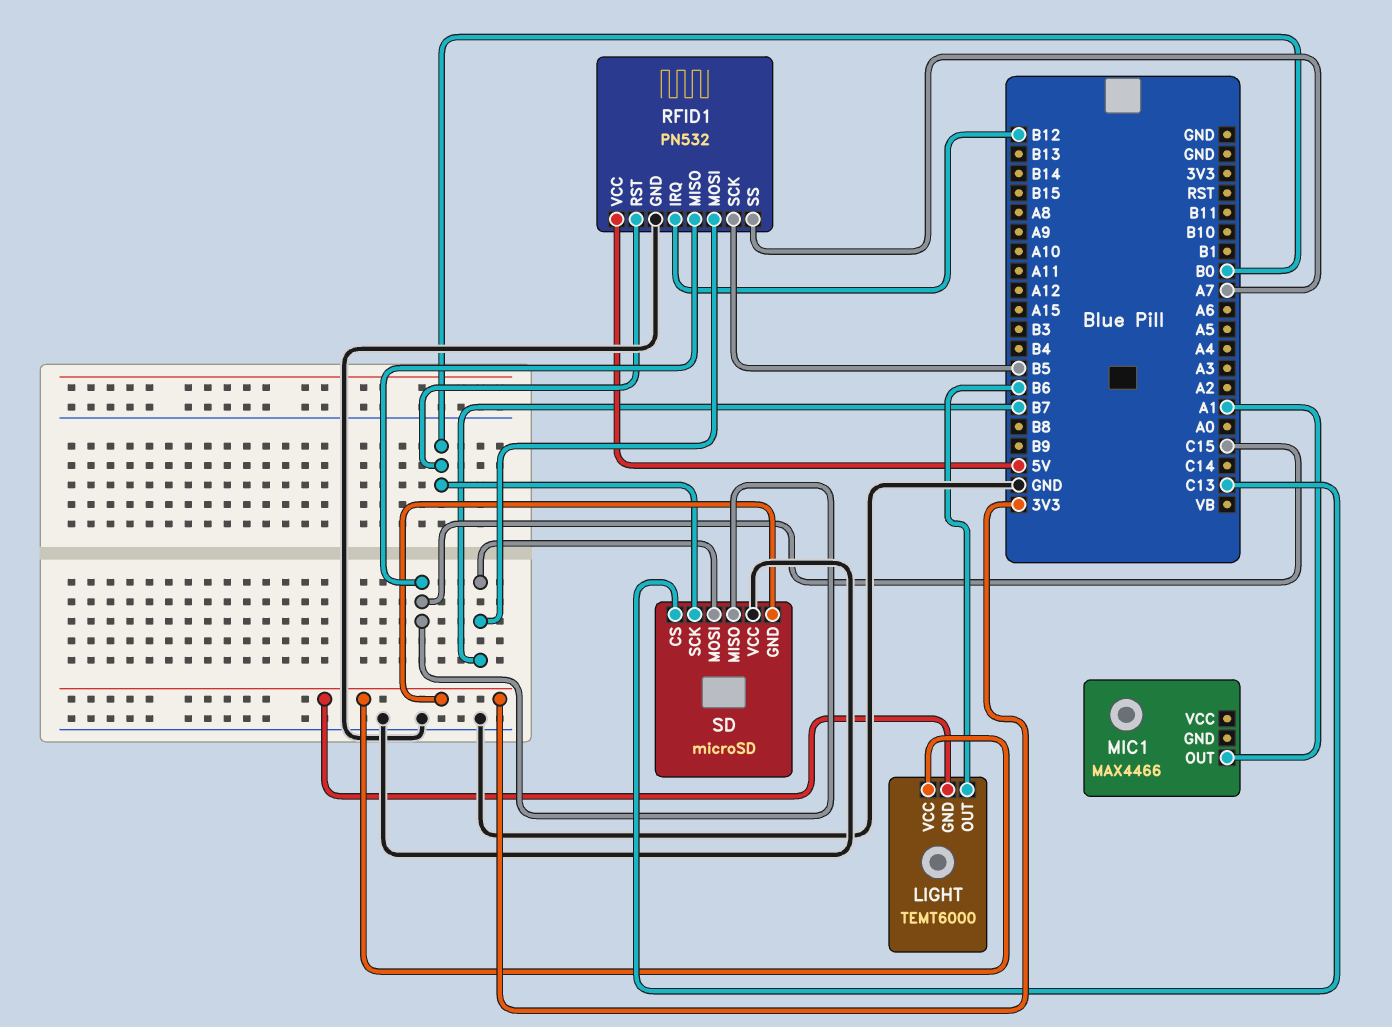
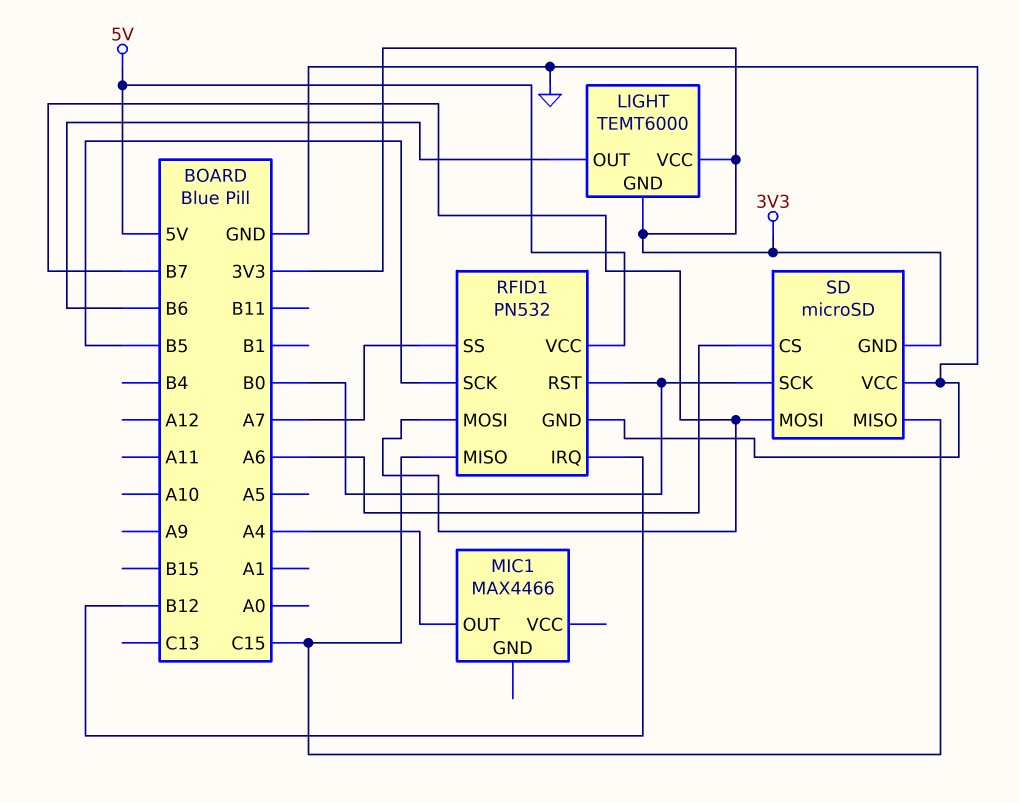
MIC1 pin OUT: A1 -> A4
SD pin CS: C13 -> A6

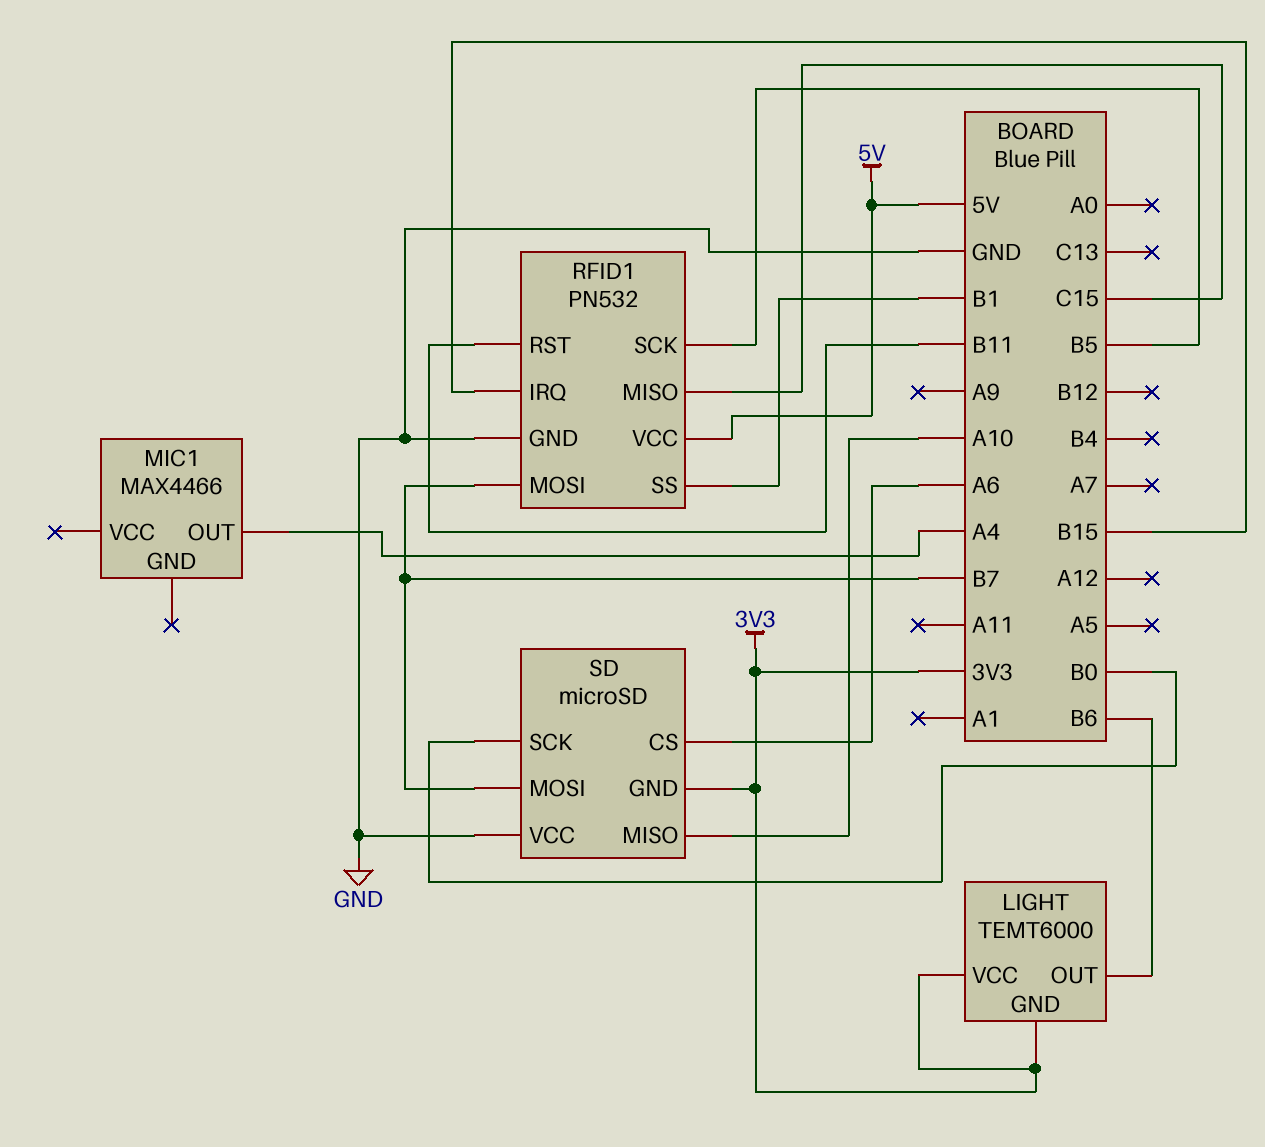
RFID1 pin IRQ: B12 -> B15
RFID1 pin RST: B0 -> B11
RFID1 pin SS: A7 -> B1
SD pin MISO: C15 -> A10

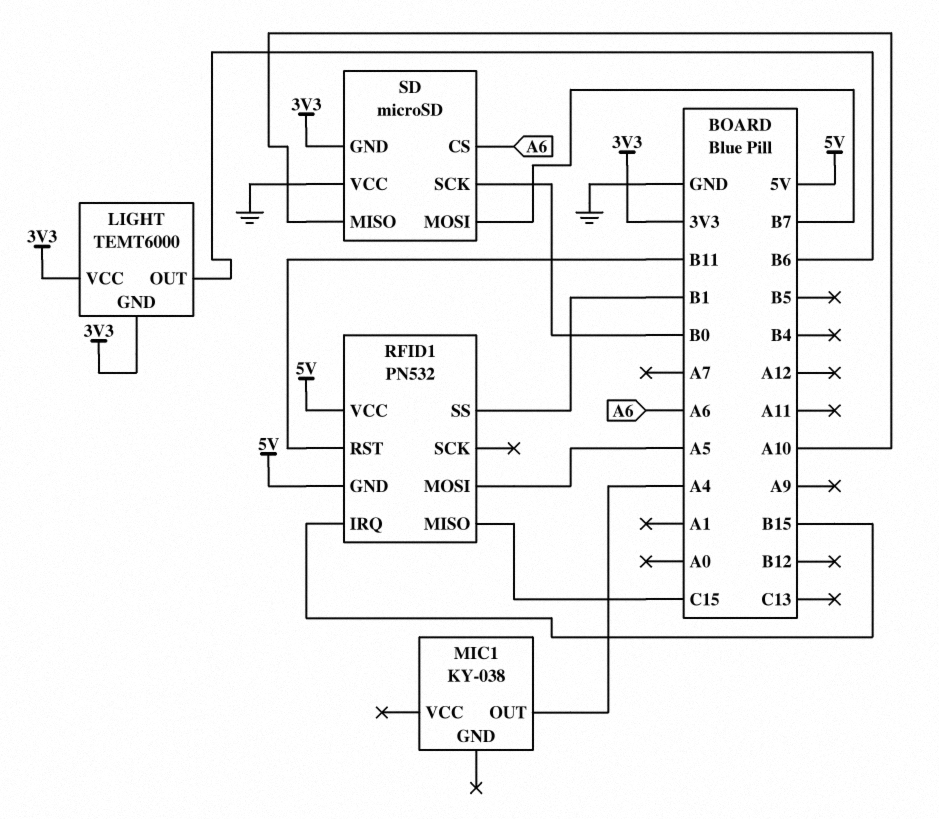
MIC1: MAX4466 -> KY-038
RFID1 pin GND: GND -> 5V
RFID1 pin MOSI: B7 -> A5
RFID1 pin SCK: B5 -> none

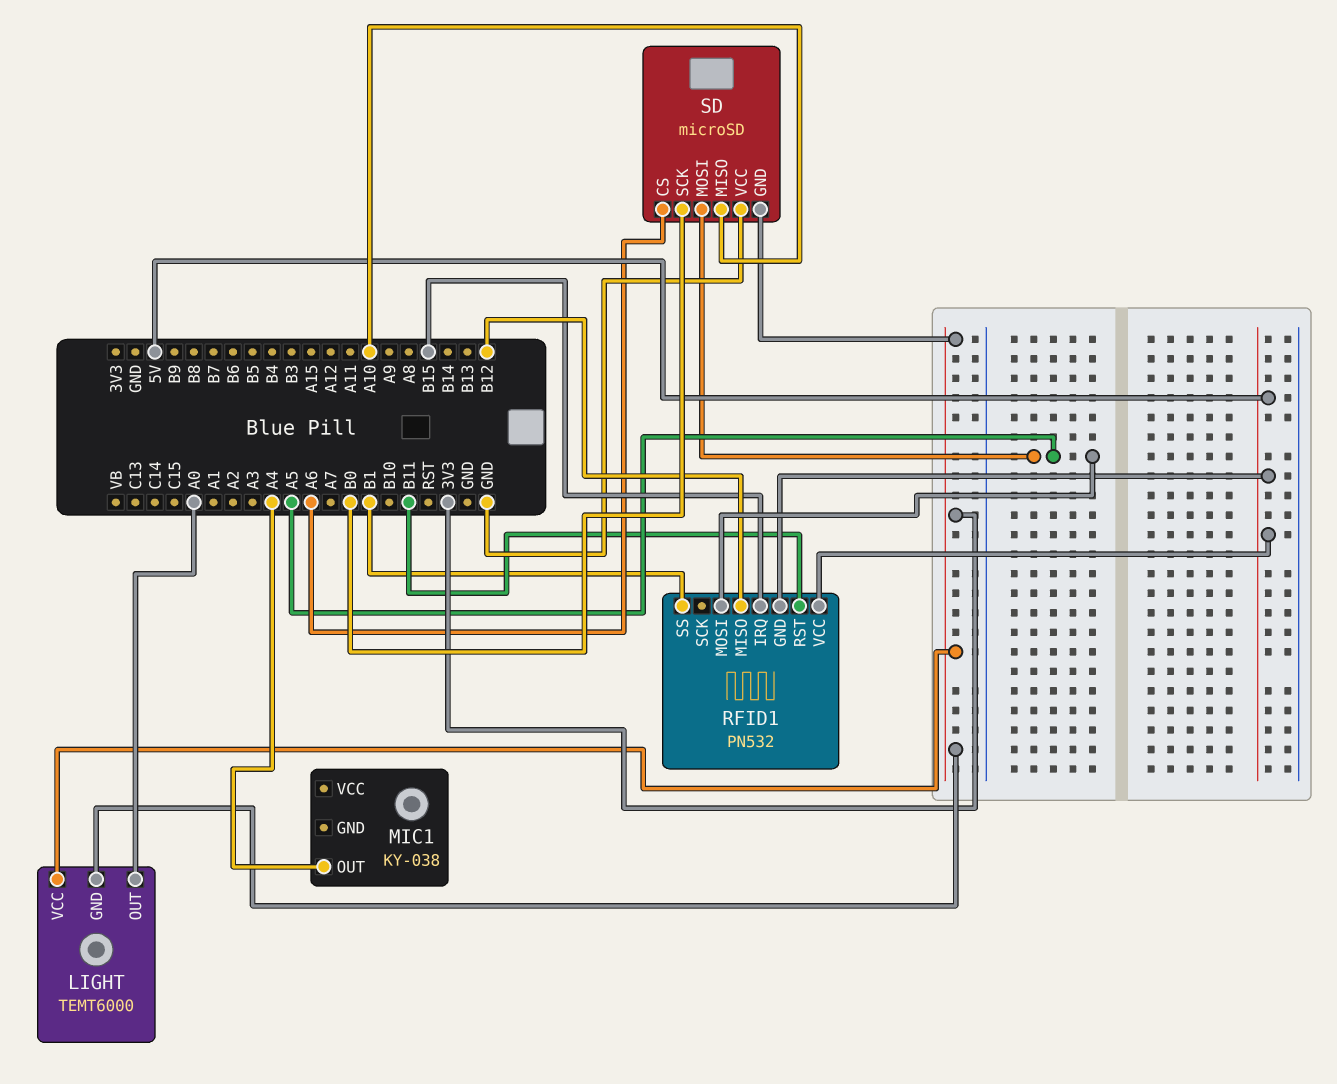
LIGHT pin OUT: B6 -> A0
RFID1 pin MISO: C15 -> B12
SD pin MOSI: B7 -> A5

